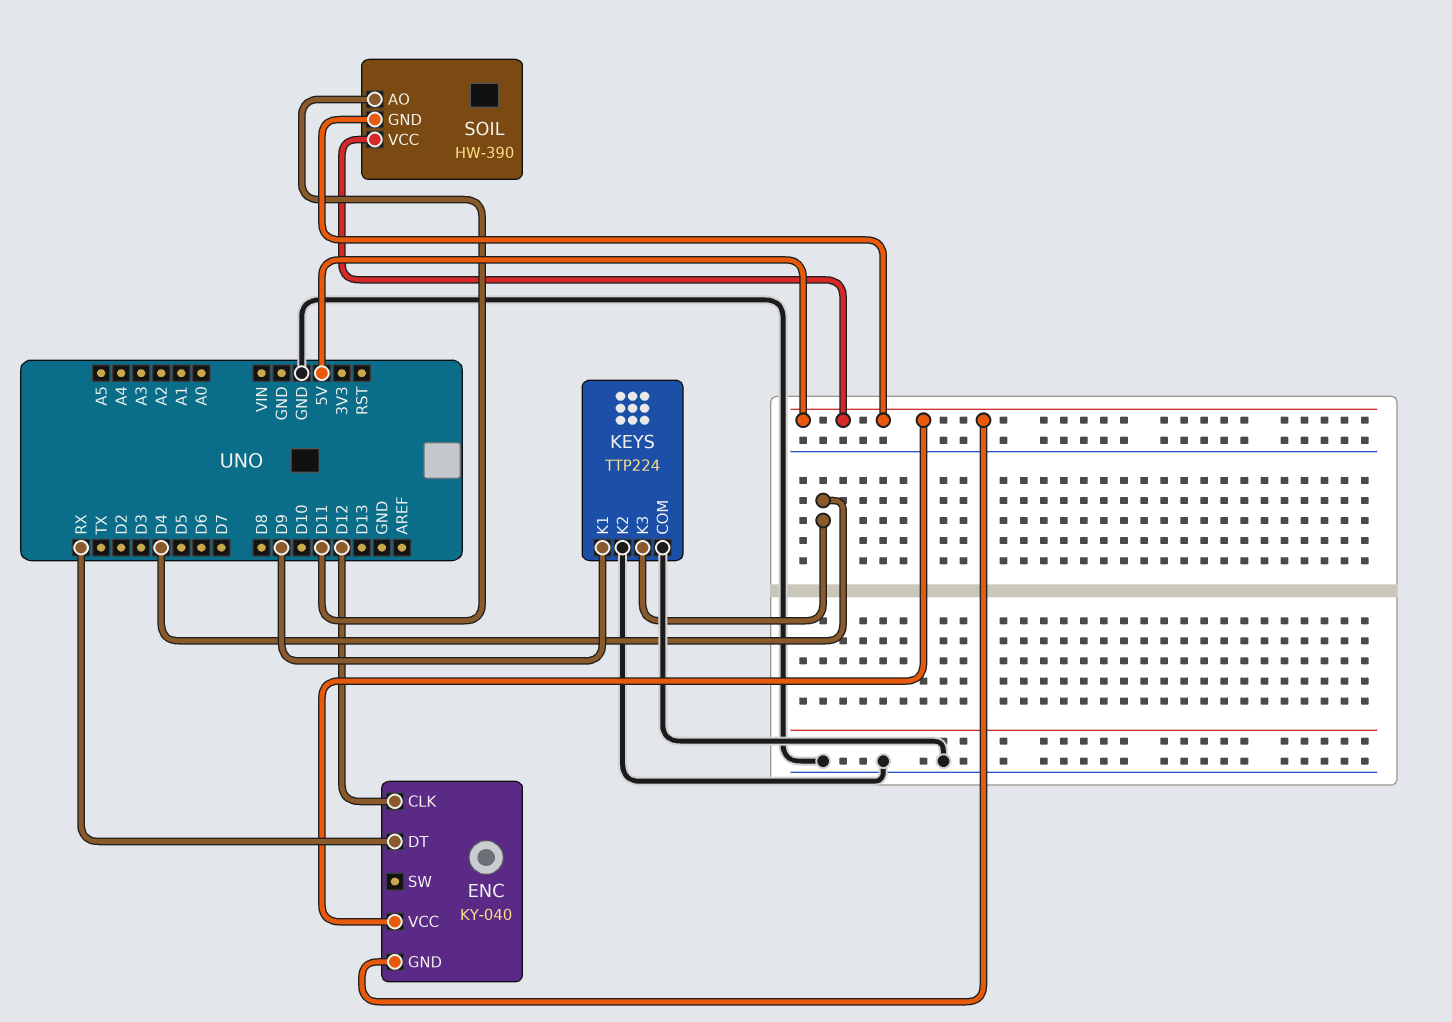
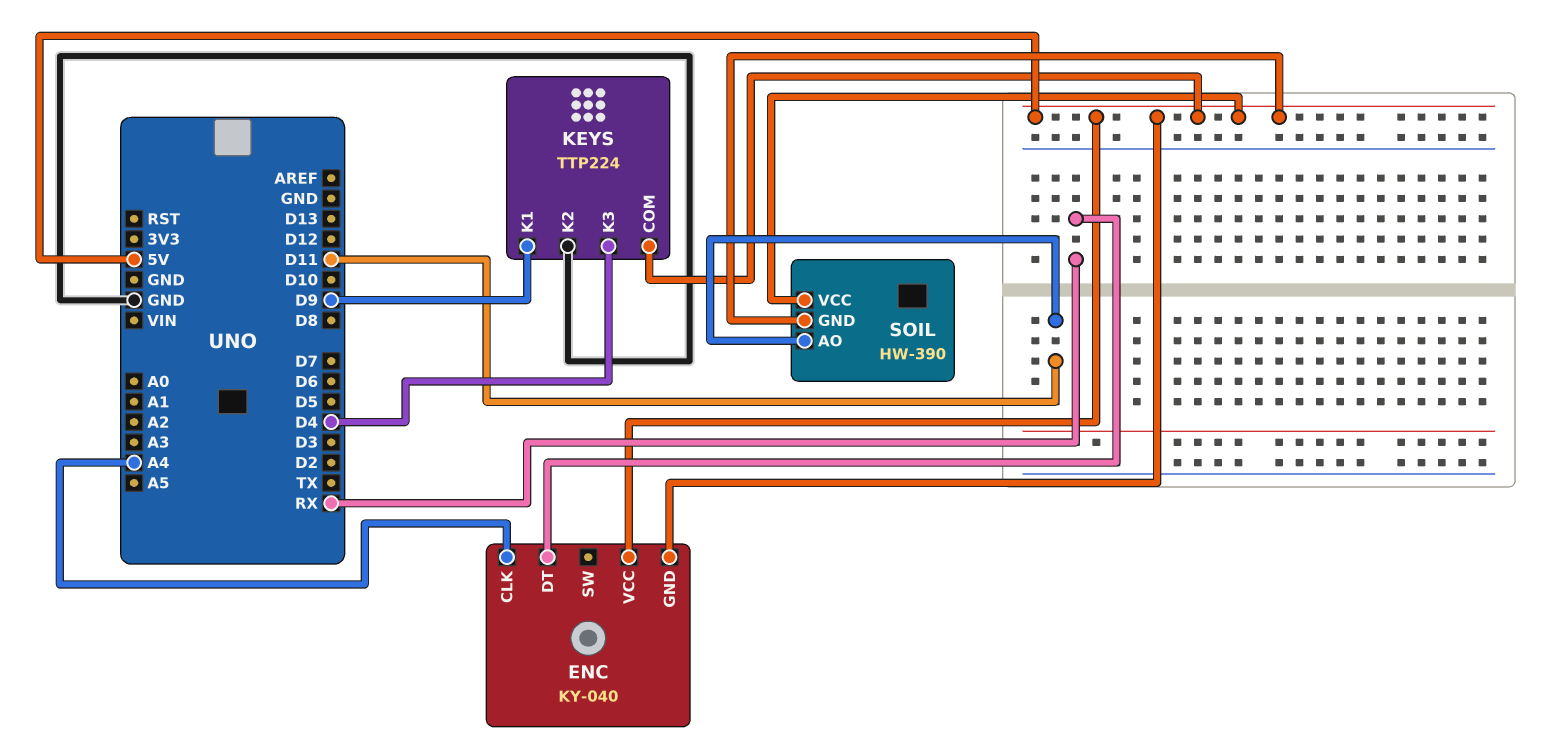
ENC pin CLK: D12 -> A4
KEYS pin COM: GND -> 5V

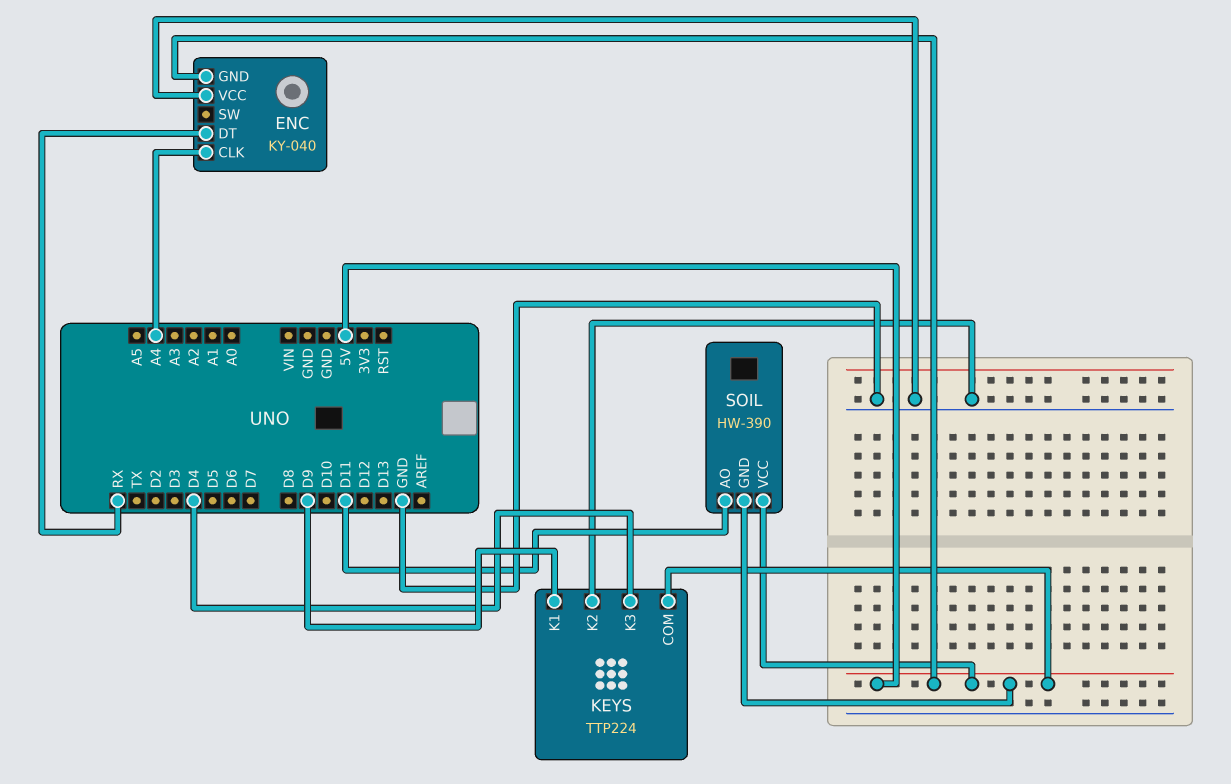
ENC pin VCC: 5V -> GND

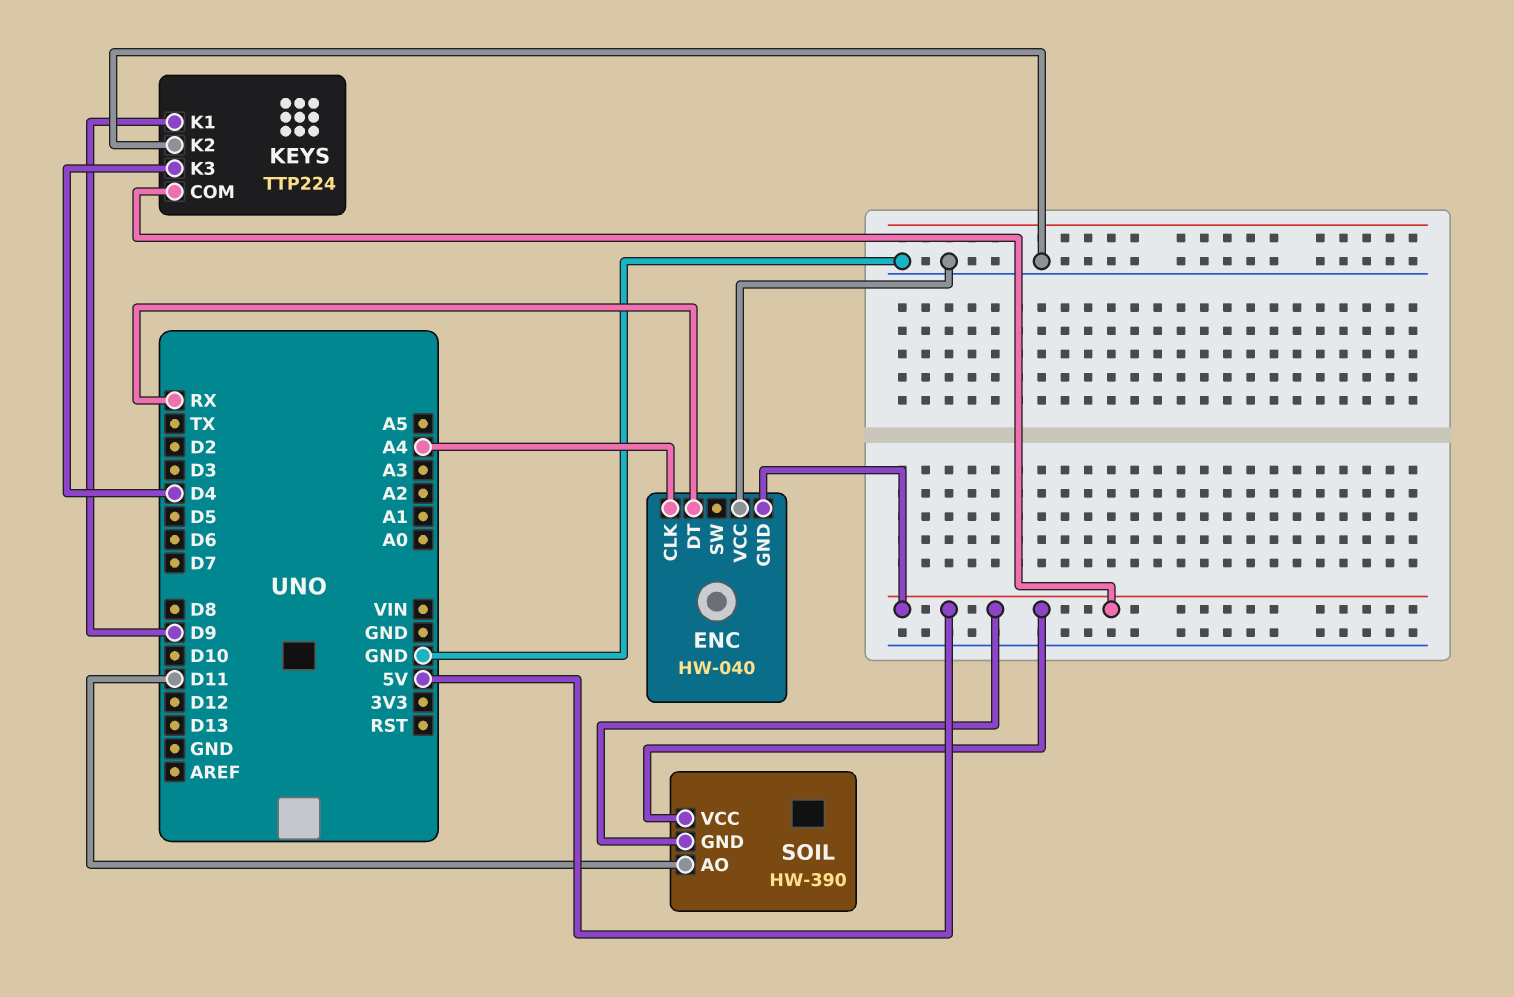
ENC: KY-040 -> HW-040

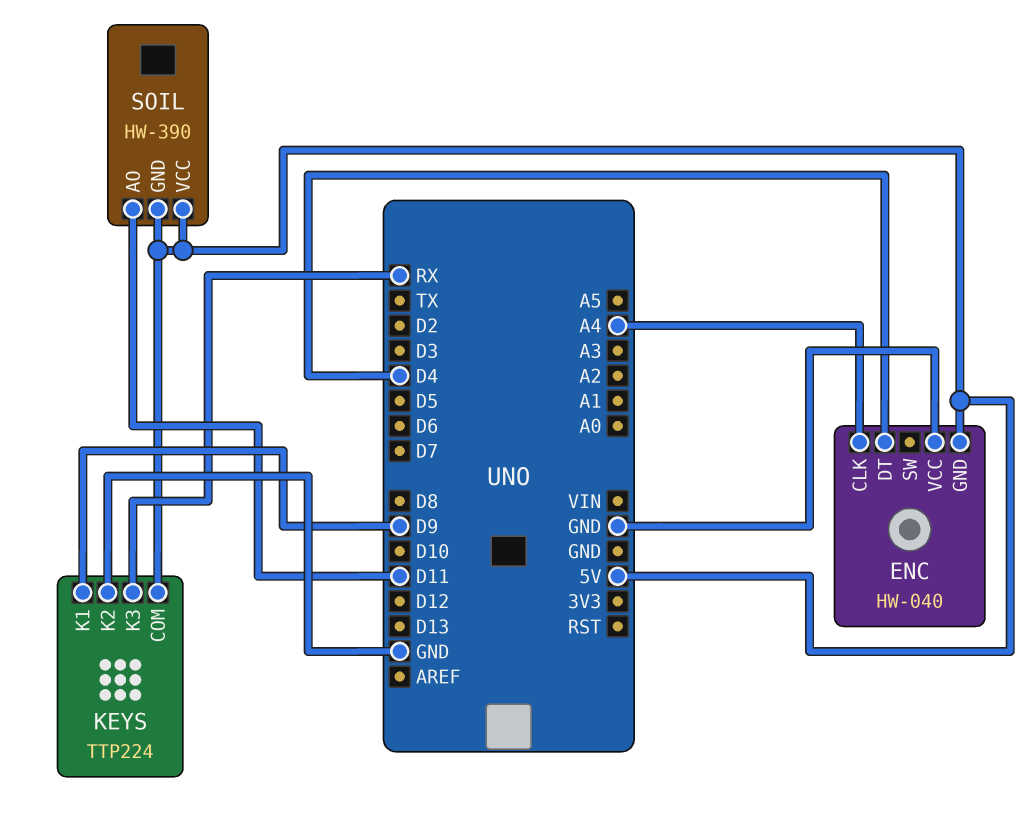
ENC pin DT: RX -> D4
KEYS pin K3: D4 -> RX

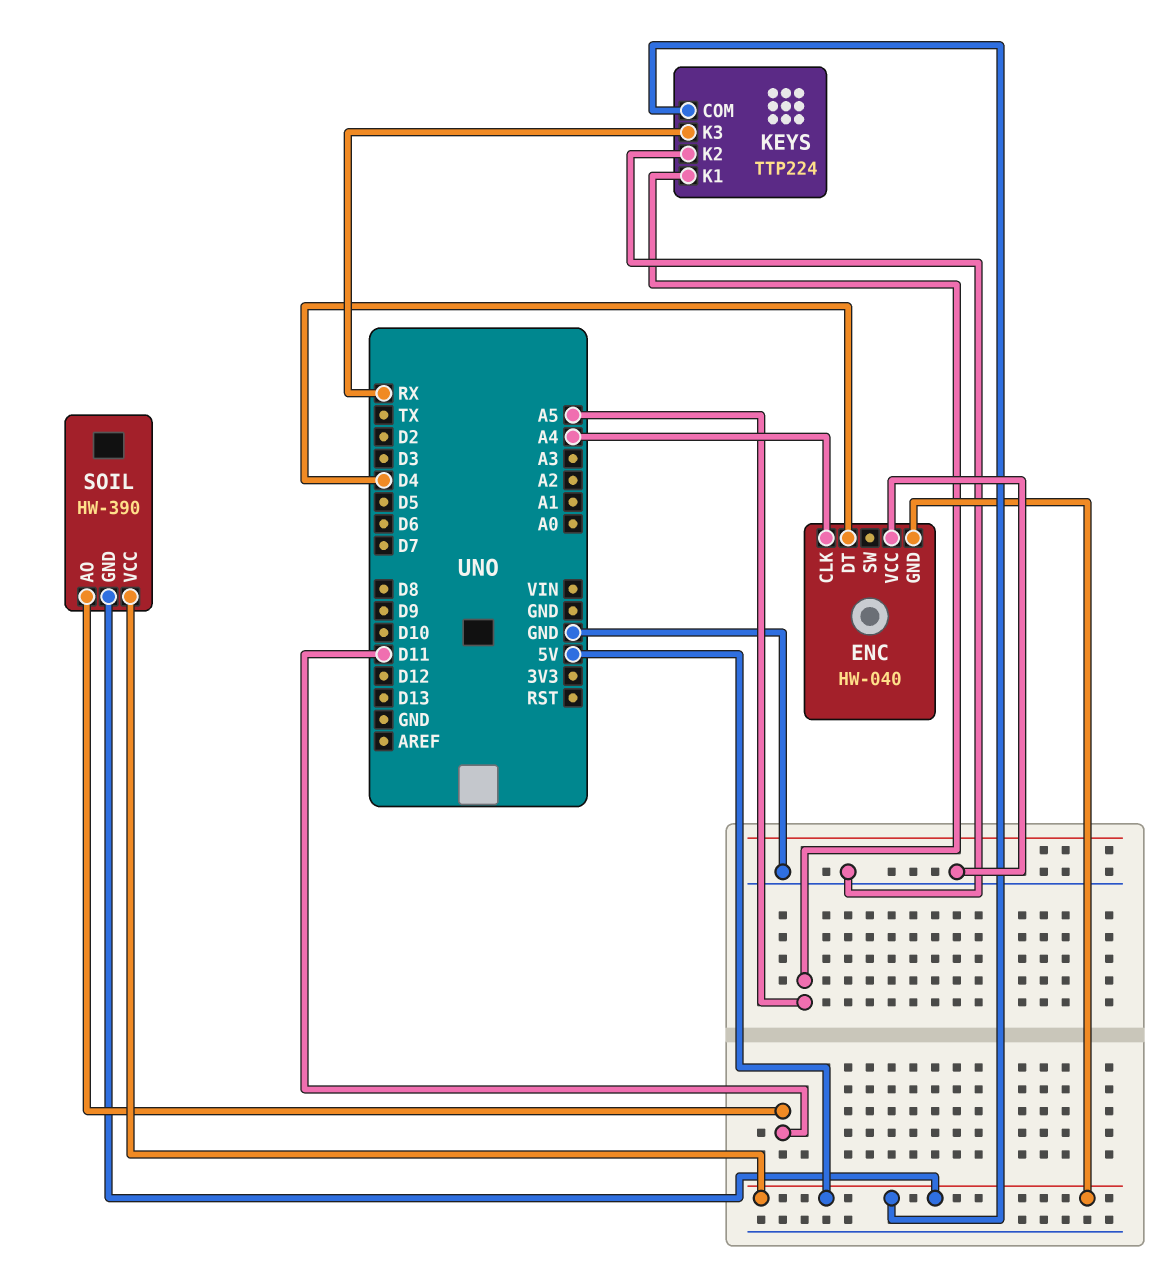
KEYS pin K1: D9 -> A5

